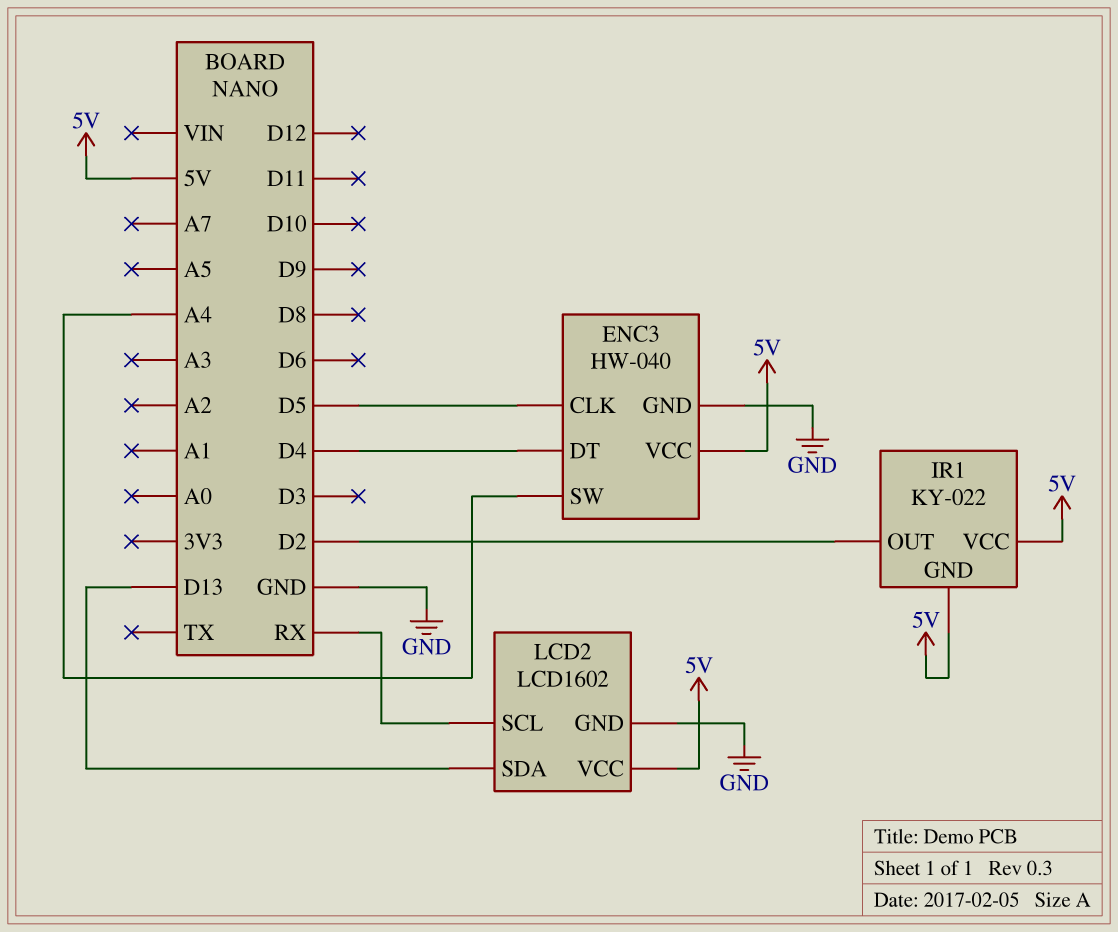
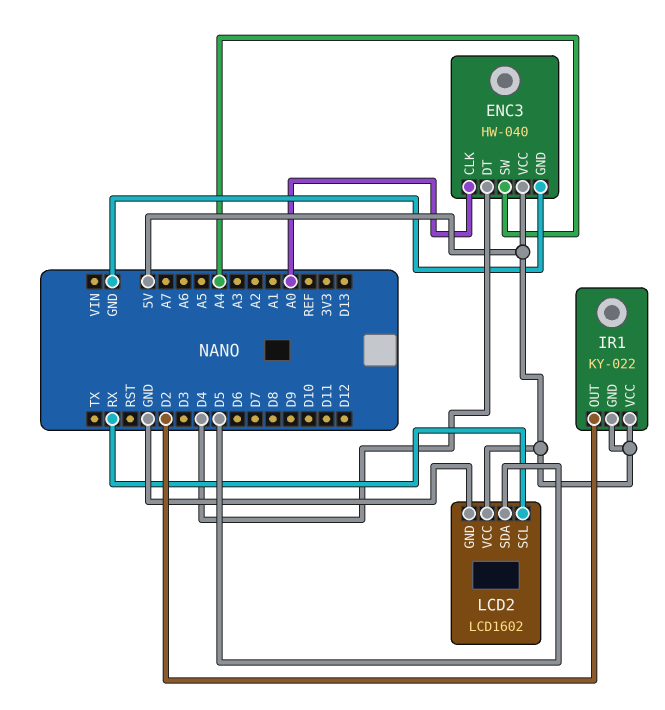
ENC3 pin CLK: D5 -> A0
LCD2 pin SDA: D13 -> D5

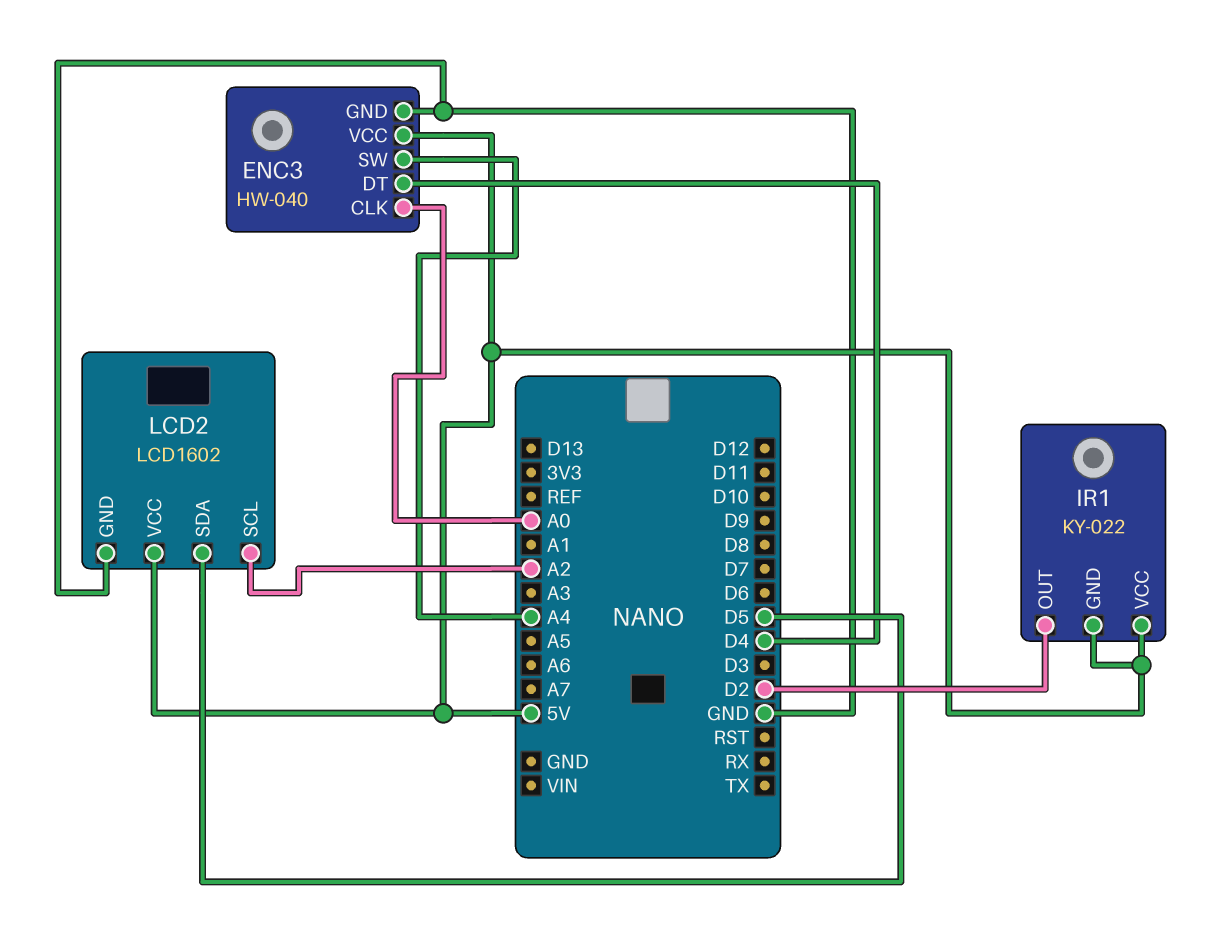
LCD2 pin SCL: RX -> A2

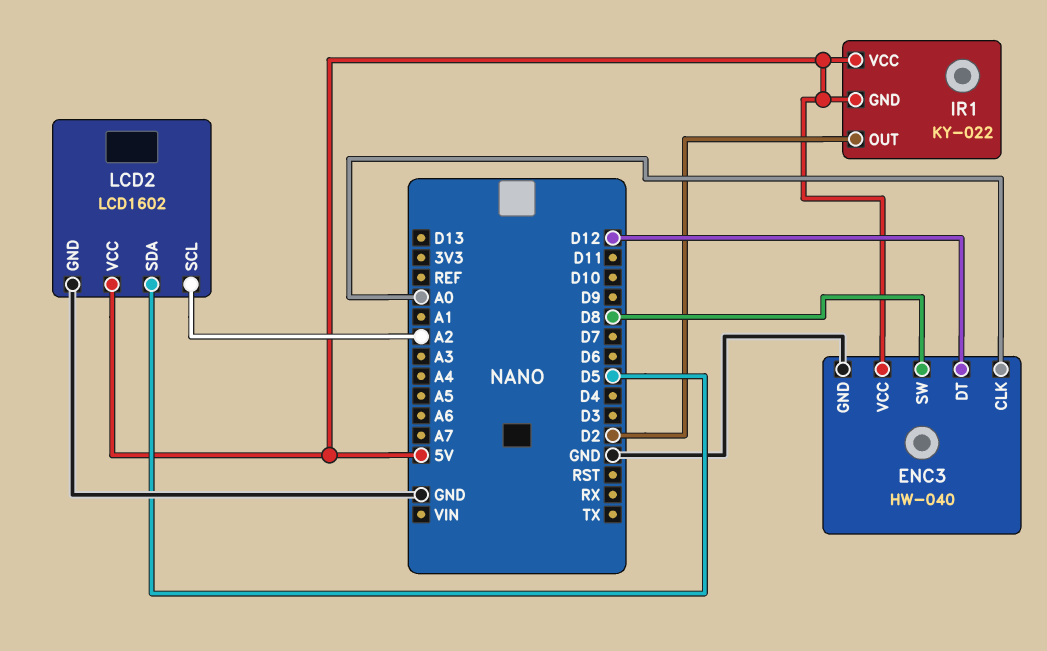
ENC3 pin DT: D4 -> D12
ENC3 pin SW: A4 -> D8

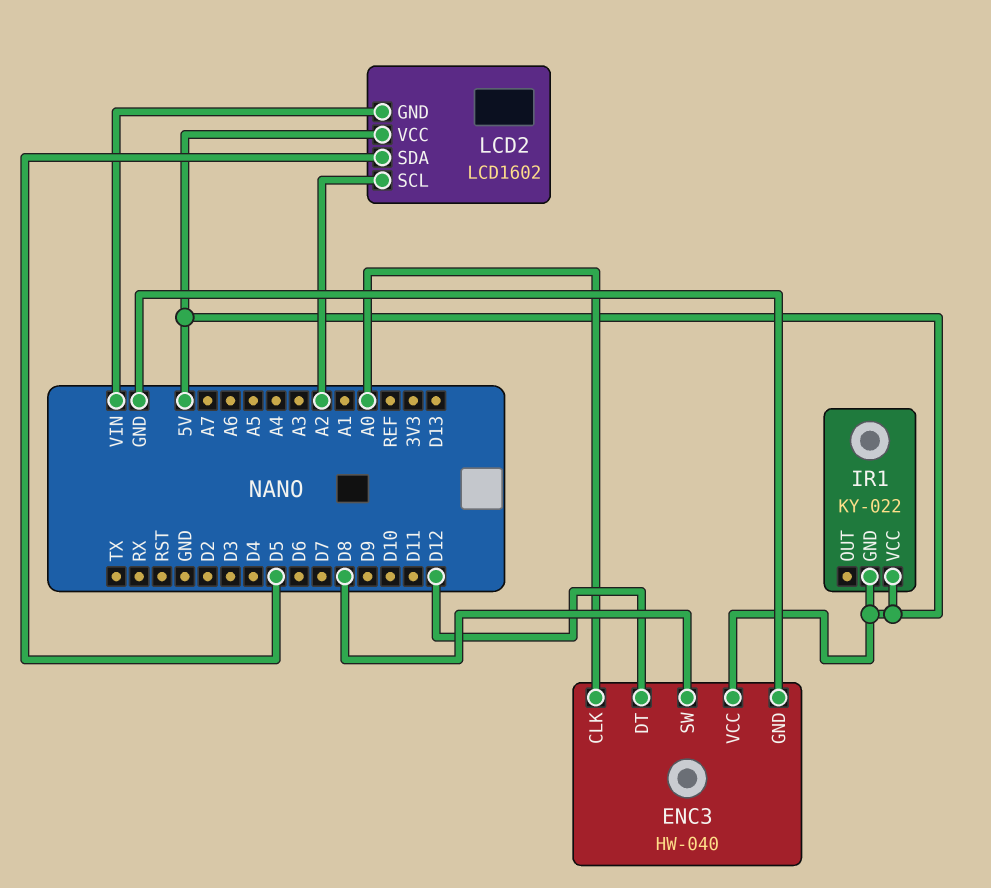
IR1 pin OUT: D2 -> none
LCD2 pin GND: GND -> VIN

